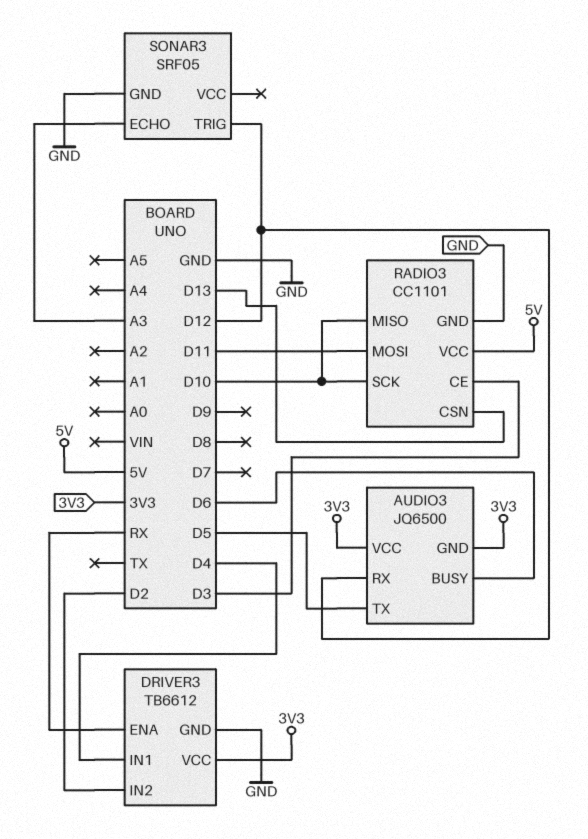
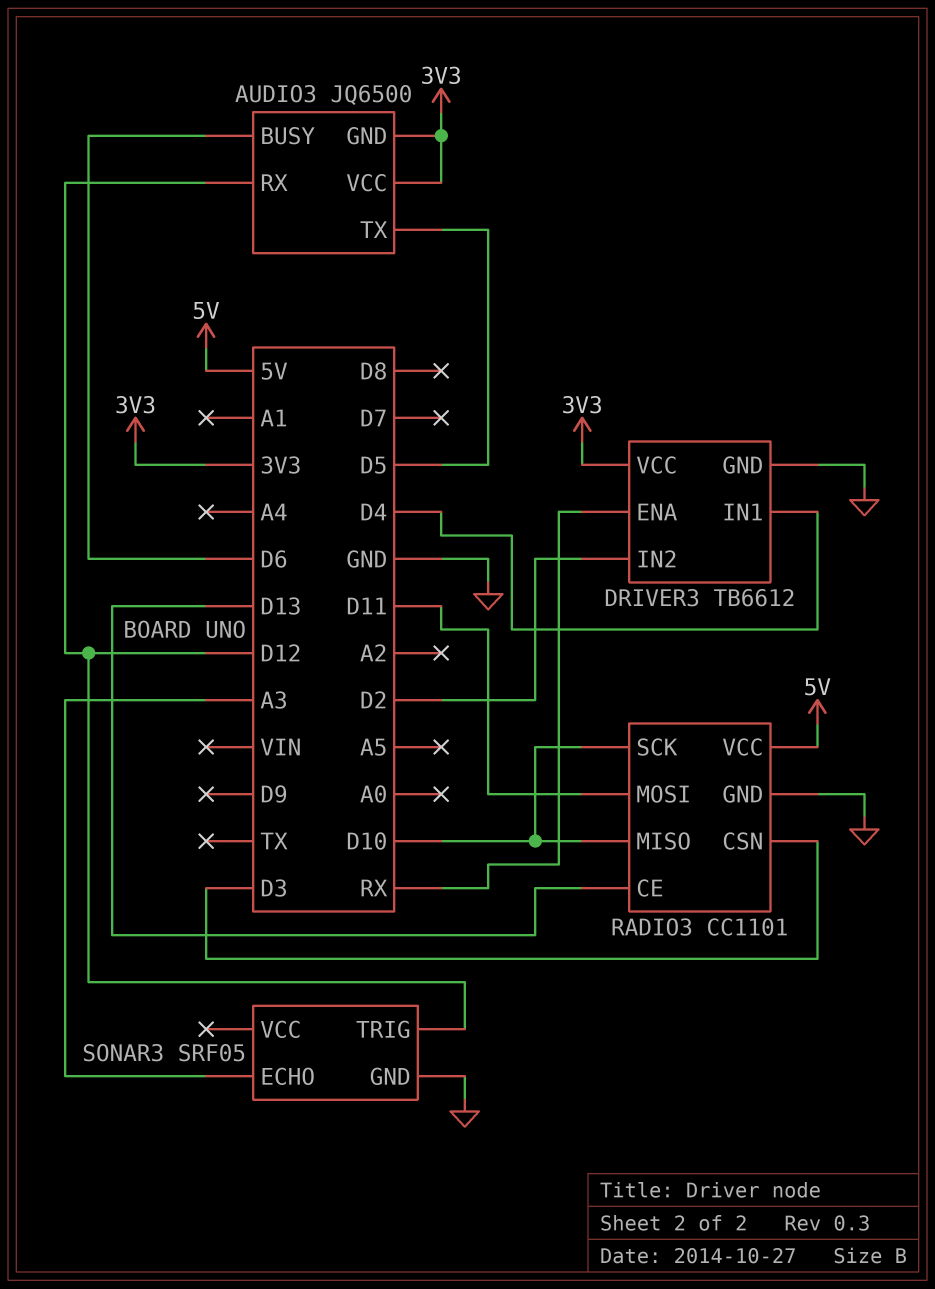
RADIO3 pin CE: D3 -> D13
RADIO3 pin CSN: D13 -> D3

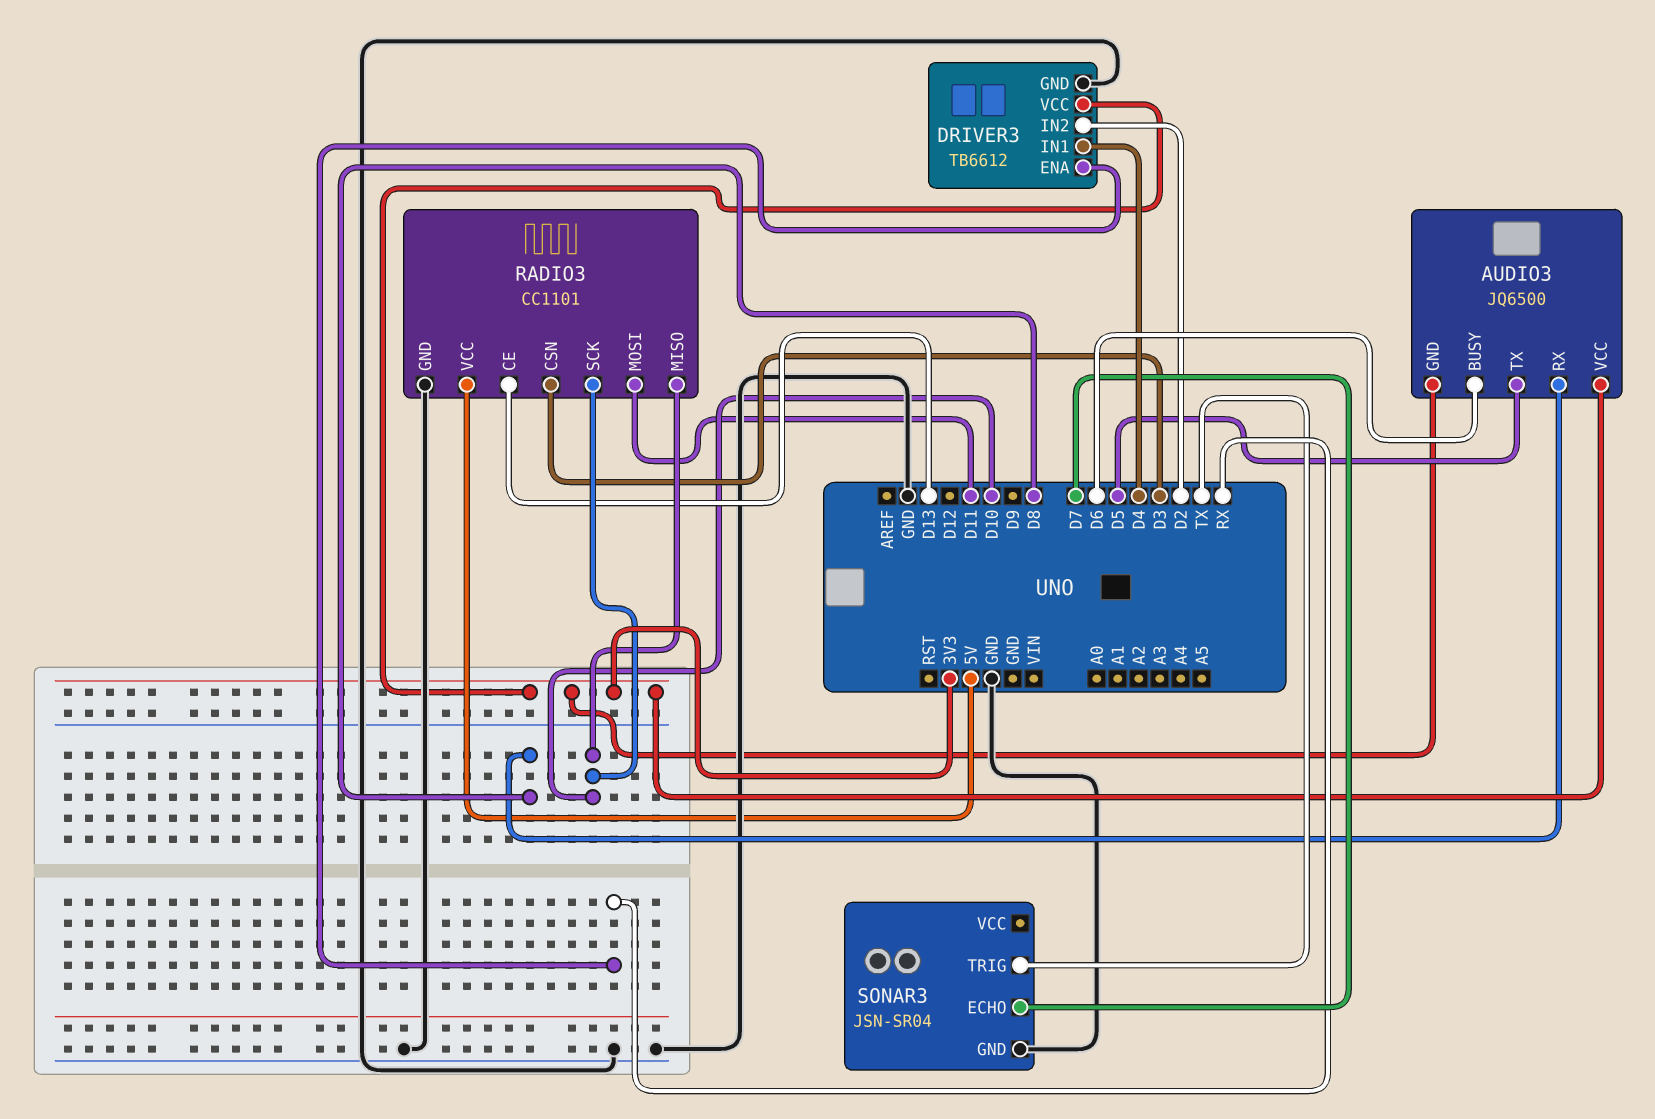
AUDIO3 pin RX: D12 -> D8
SONAR3: SRF05 -> JSN-SR04
SONAR3 pin ECHO: A3 -> D7
SONAR3 pin TRIG: D12 -> TX

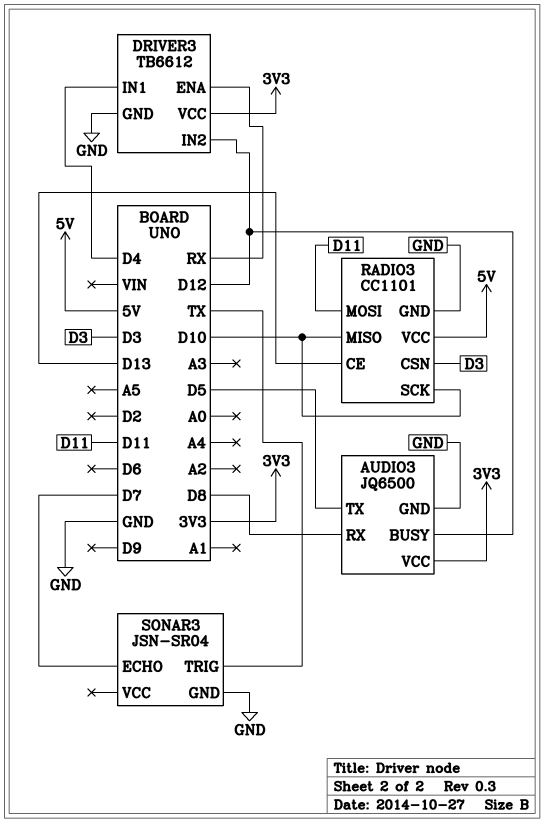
AUDIO3 pin BUSY: D6 -> D12
AUDIO3 pin GND: 3V3 -> GND
DRIVER3 pin IN2: D2 -> D12

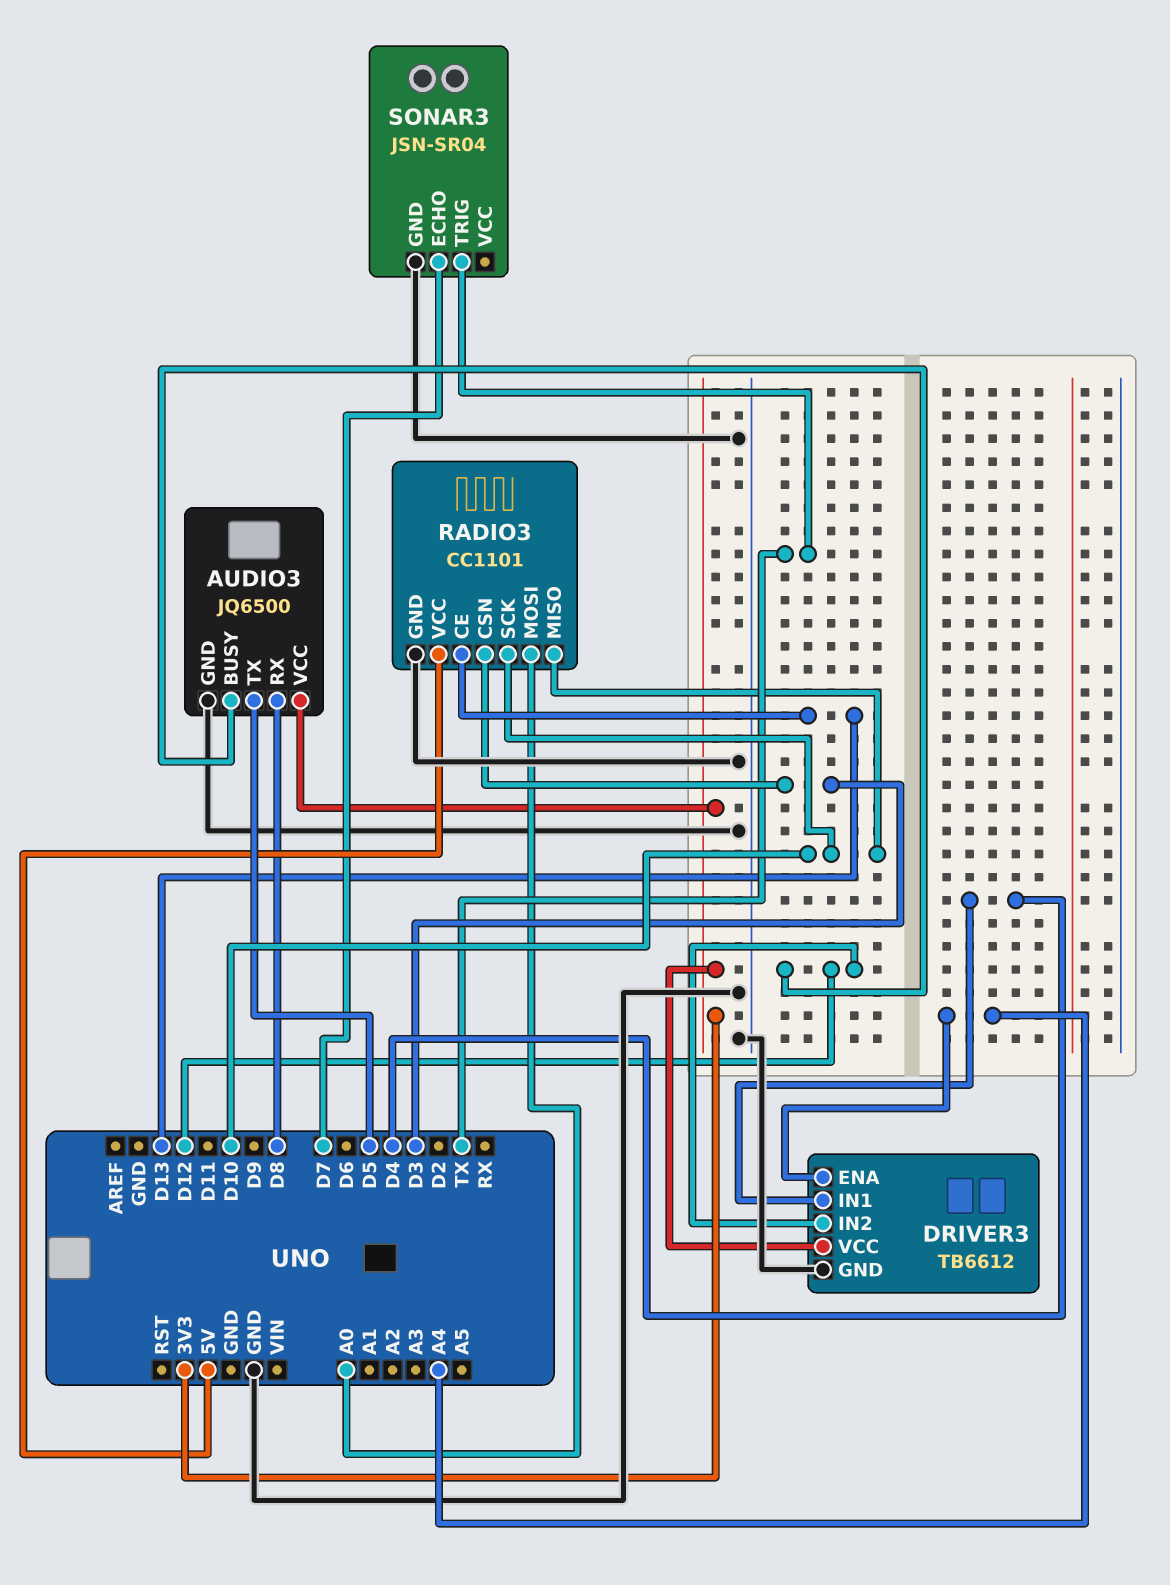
DRIVER3 pin ENA: RX -> A4
RADIO3 pin MOSI: D11 -> A0

